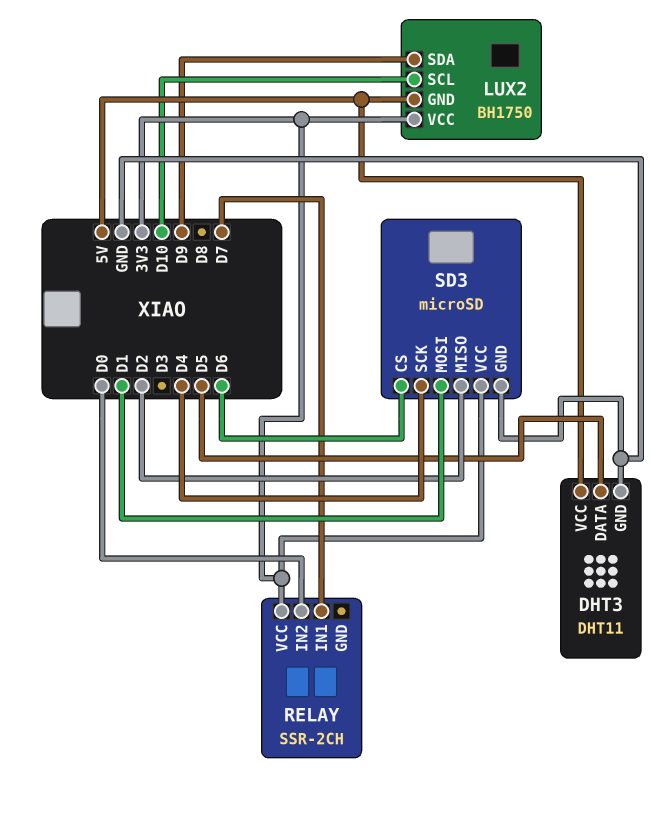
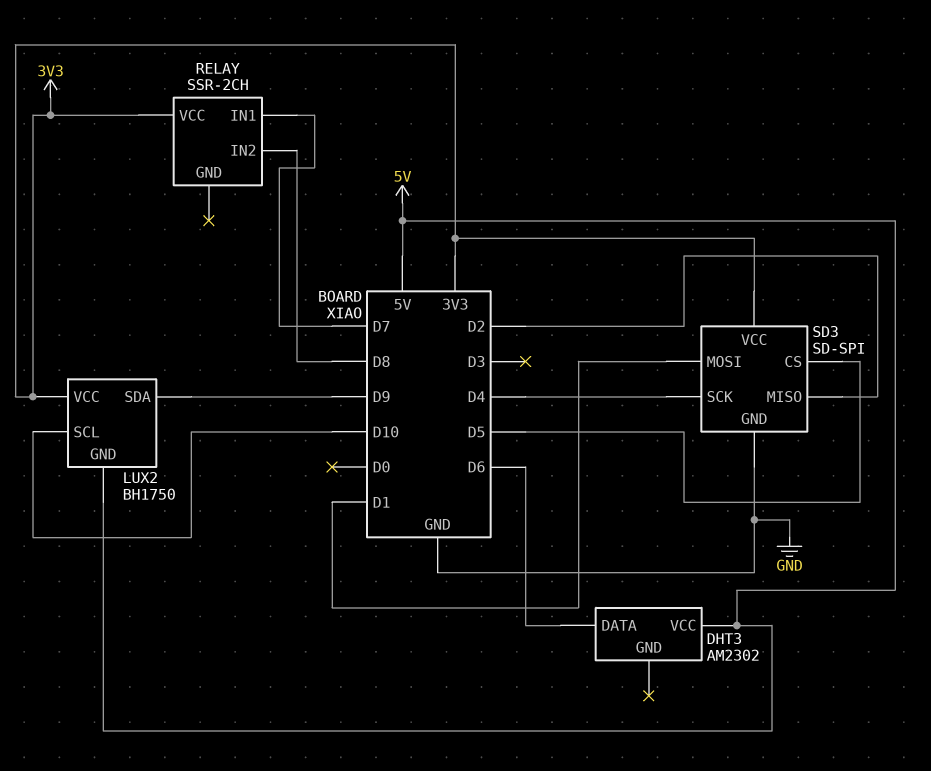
DHT3: DHT11 -> AM2302
DHT3 pin DATA: D5 -> D6
DHT3 pin GND: GND -> none
RELAY pin IN2: D0 -> D8
SD3: microSD -> SD-SPI
SD3 pin CS: D6 -> D5

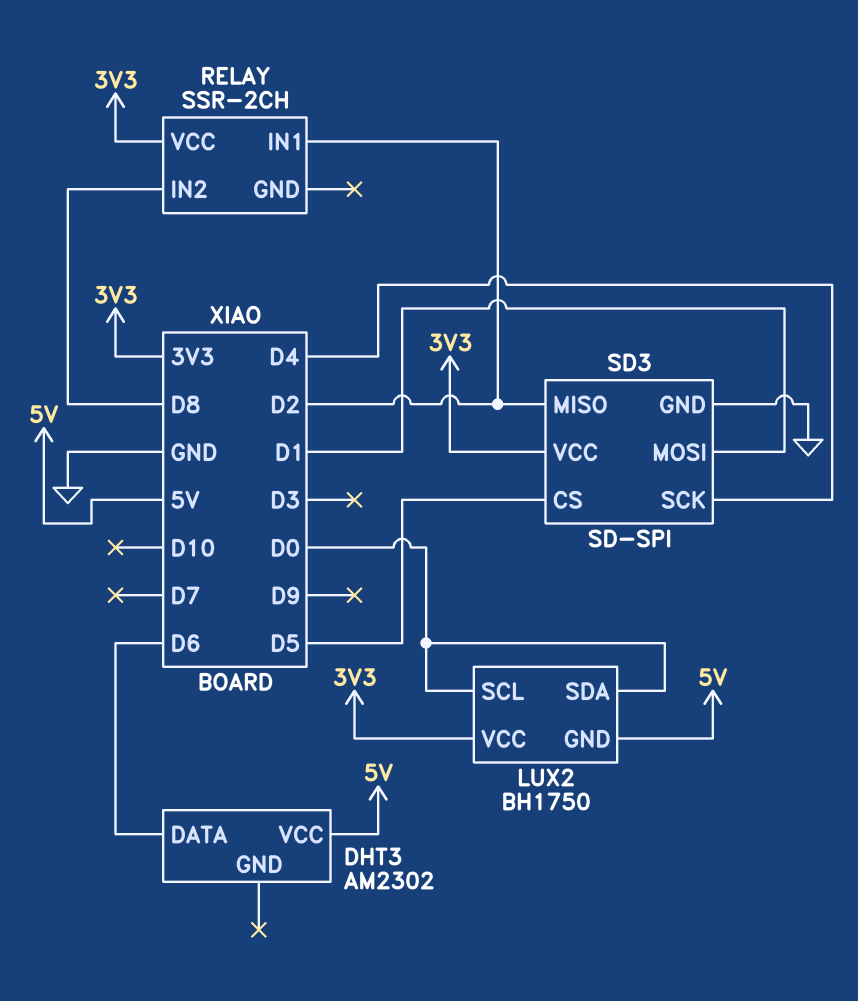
LUX2 pin SCL: D10 -> D0
LUX2 pin SDA: D9 -> D0
RELAY pin IN1: D7 -> D2

